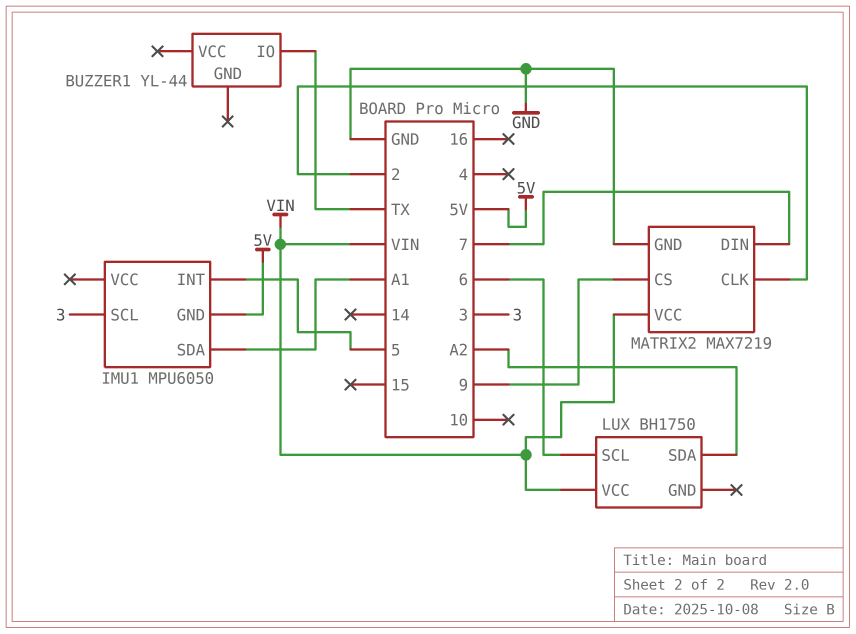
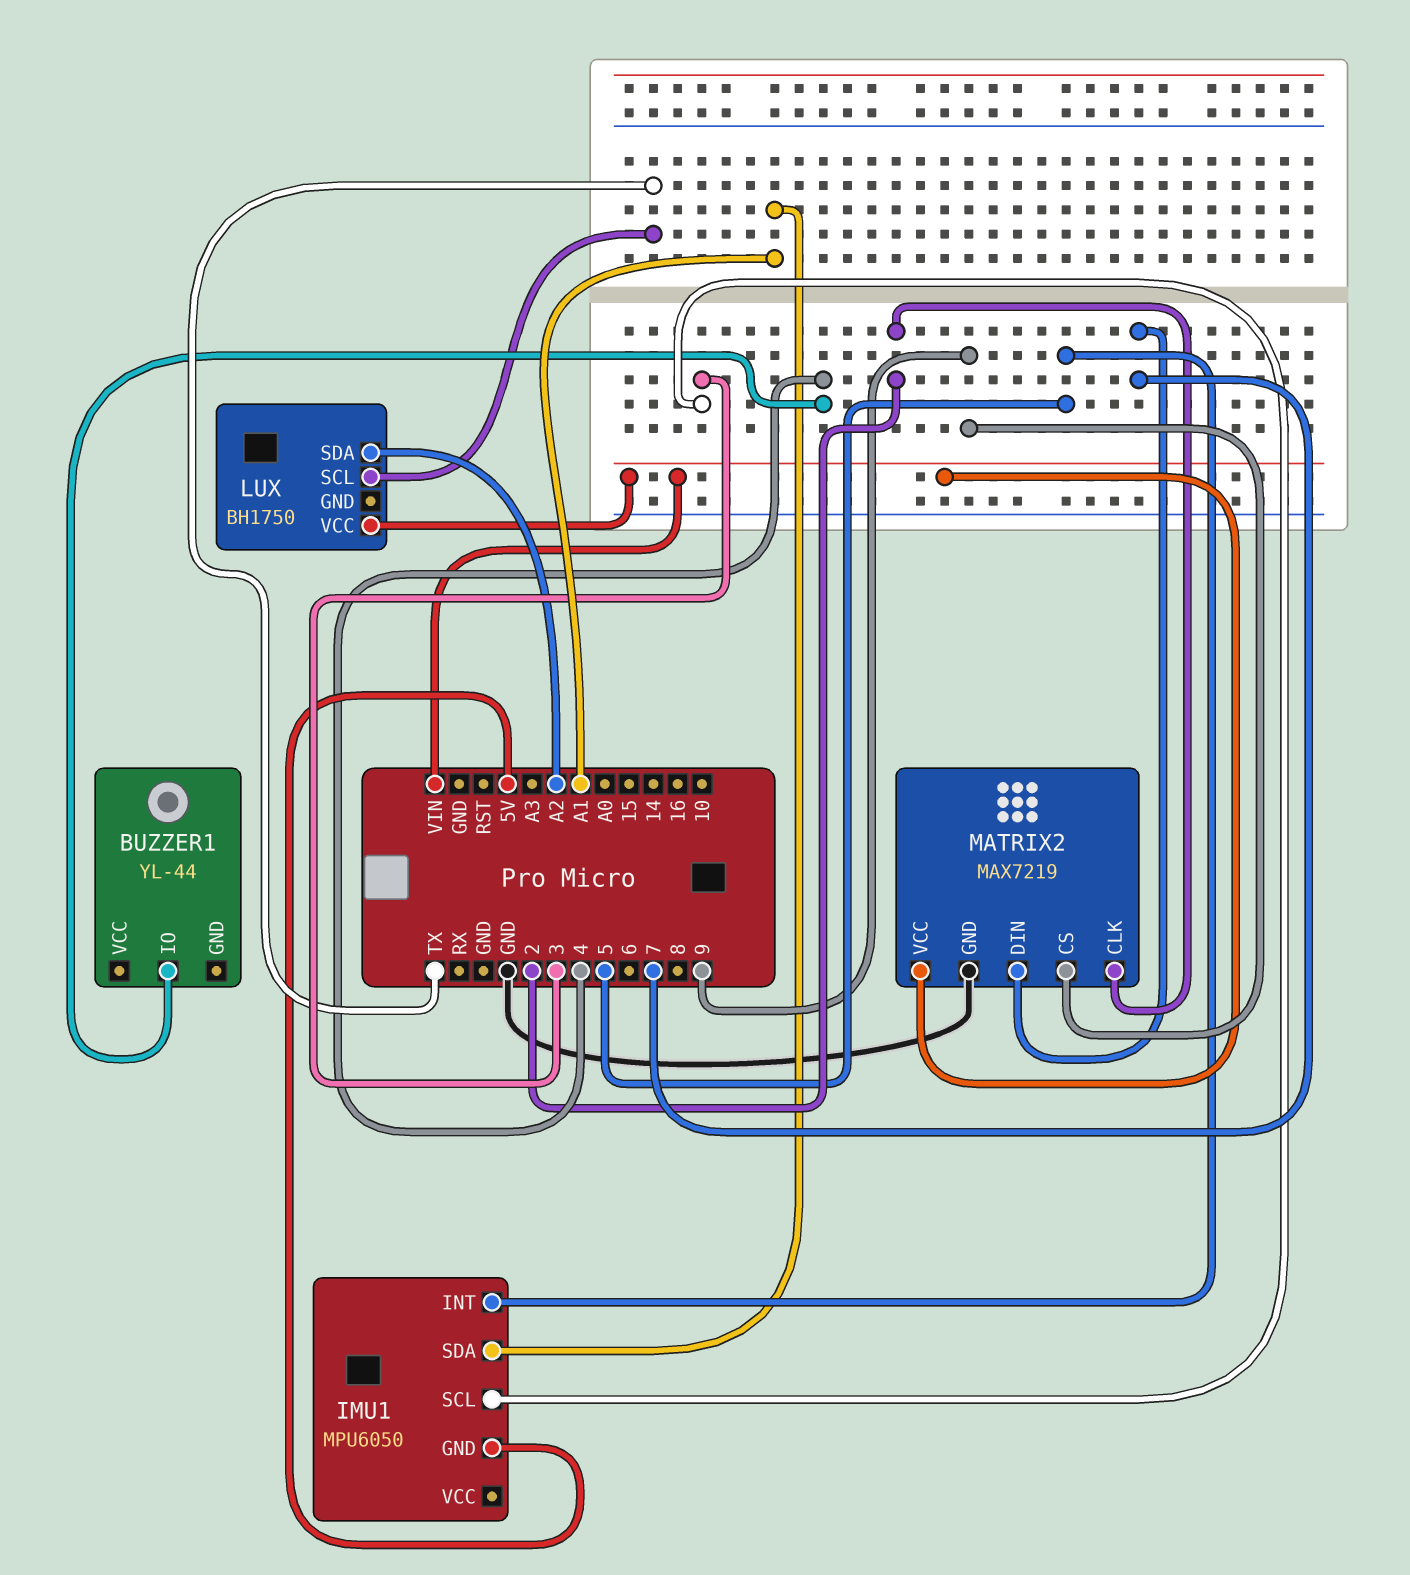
BUZZER1 pin IO: TX -> 4
LUX pin SCL: 6 -> TX

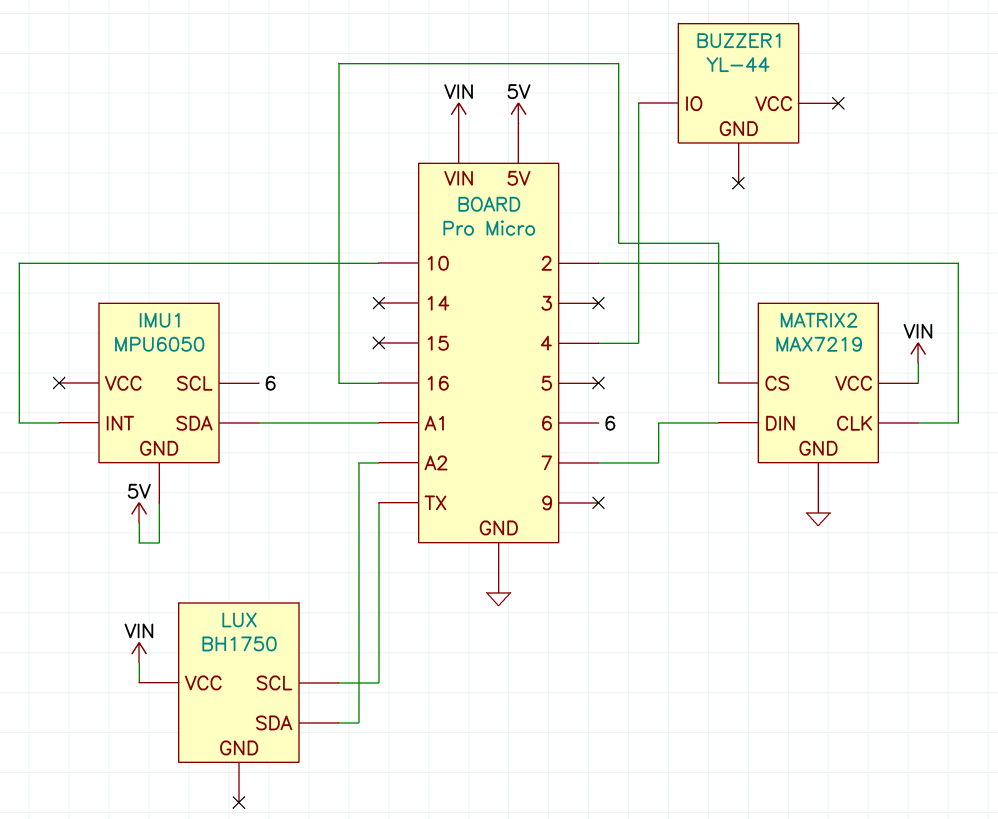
IMU1 pin INT: 5 -> 10
IMU1 pin SCL: 3 -> 6
MATRIX2 pin CS: 9 -> 16

